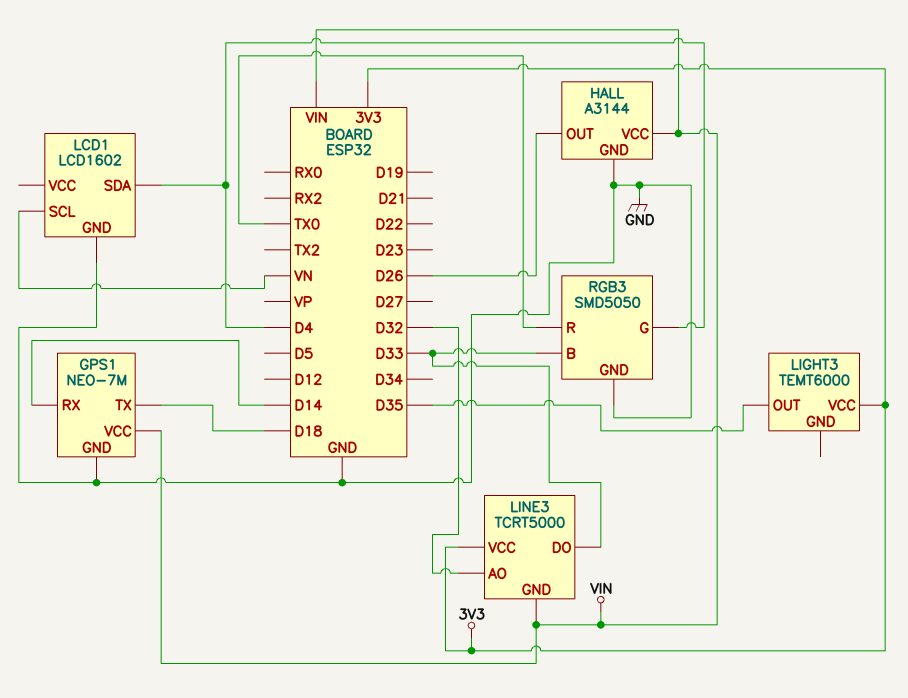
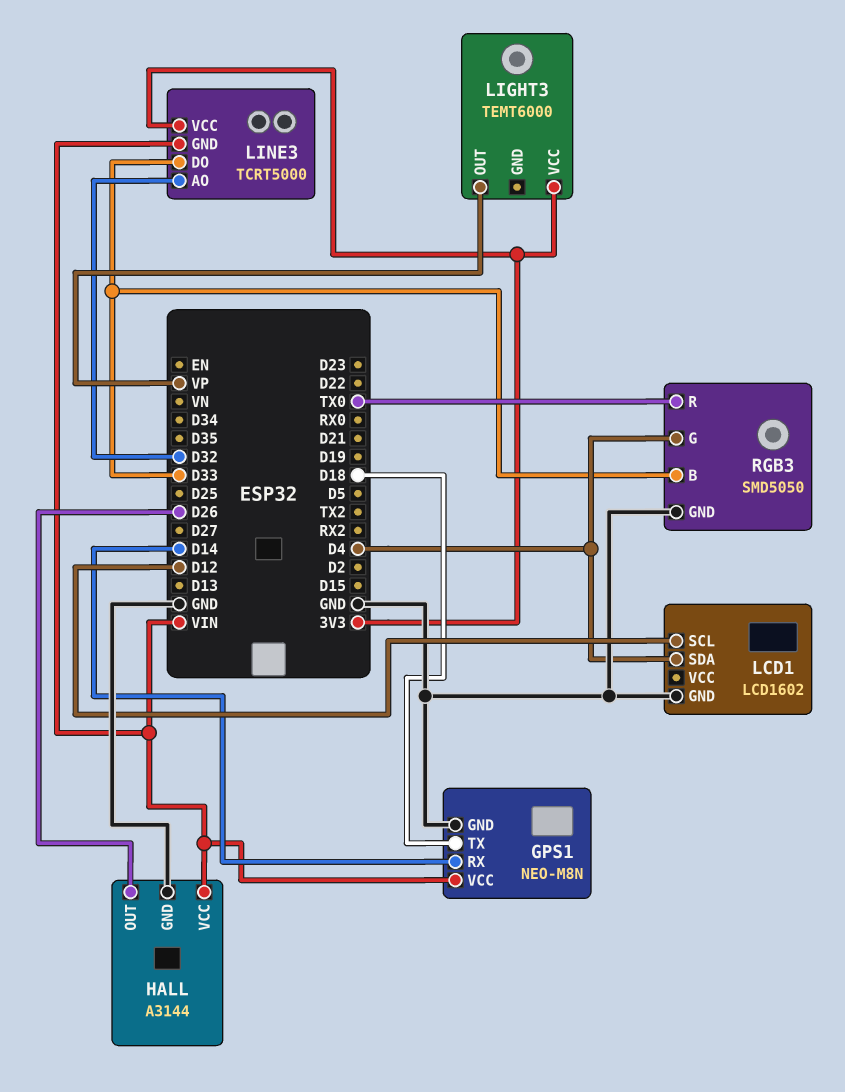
GPS1: NEO-7M -> NEO-M8N
LCD1 pin SCL: VN -> D12
LIGHT3 pin OUT: D35 -> VP

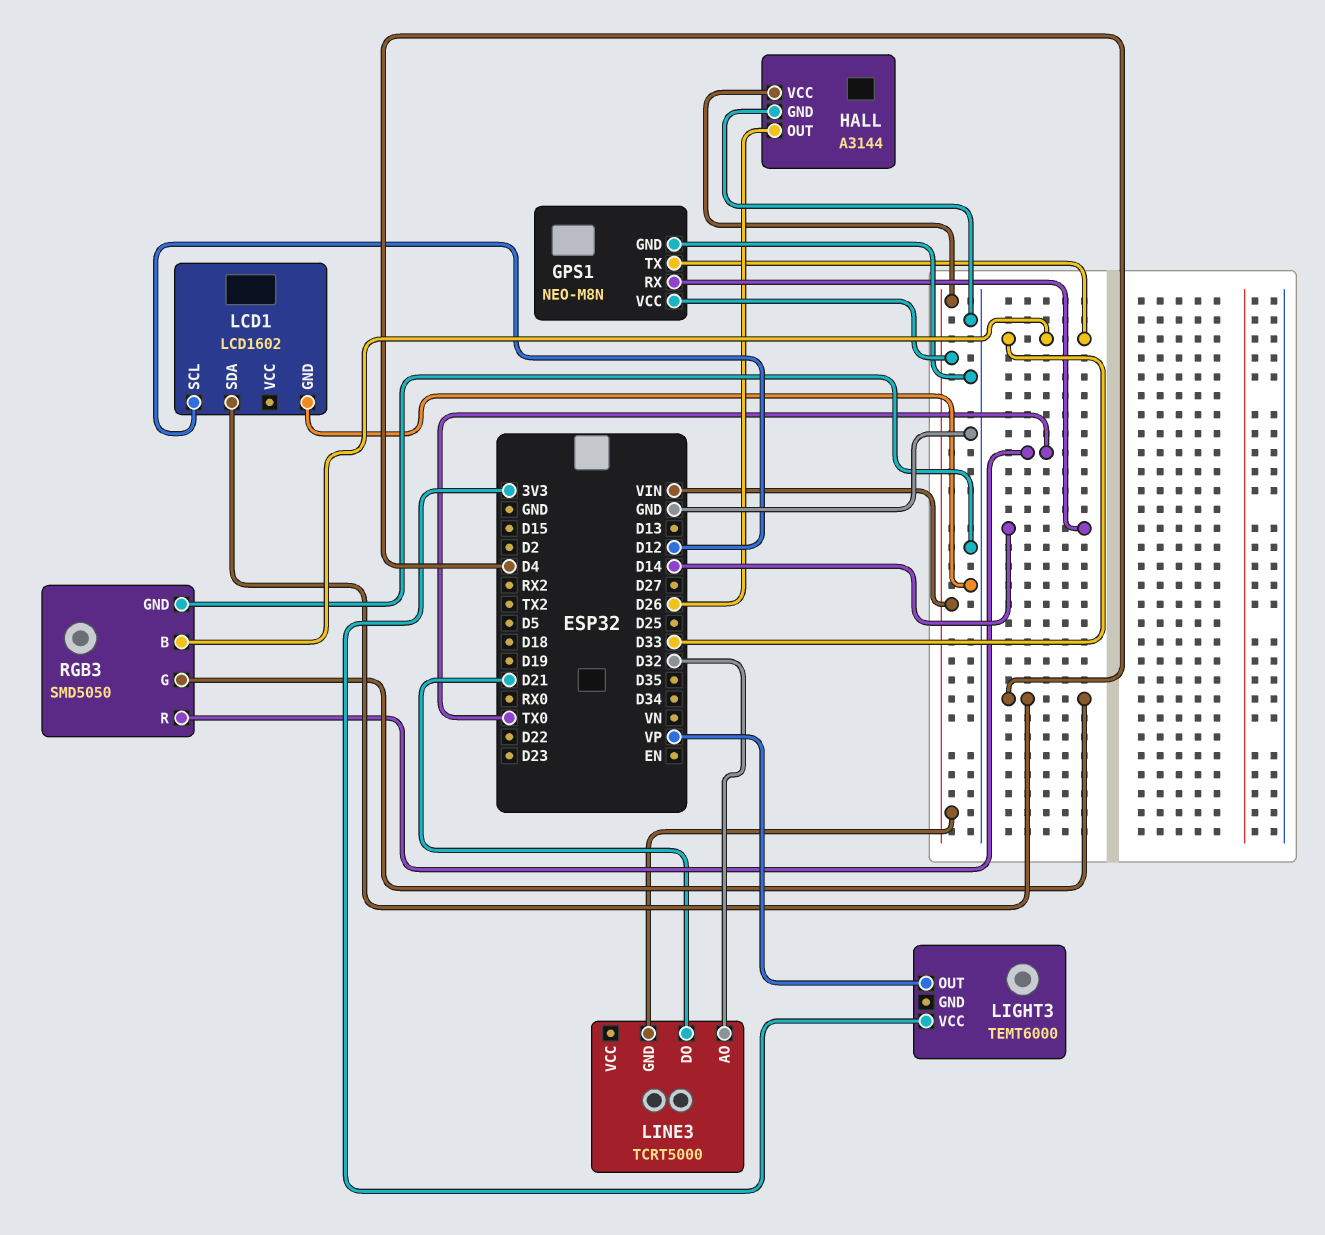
GPS1 pin TX: D18 -> D33
LINE3 pin DO: D33 -> D21
LINE3 pin VCC: 3V3 -> none

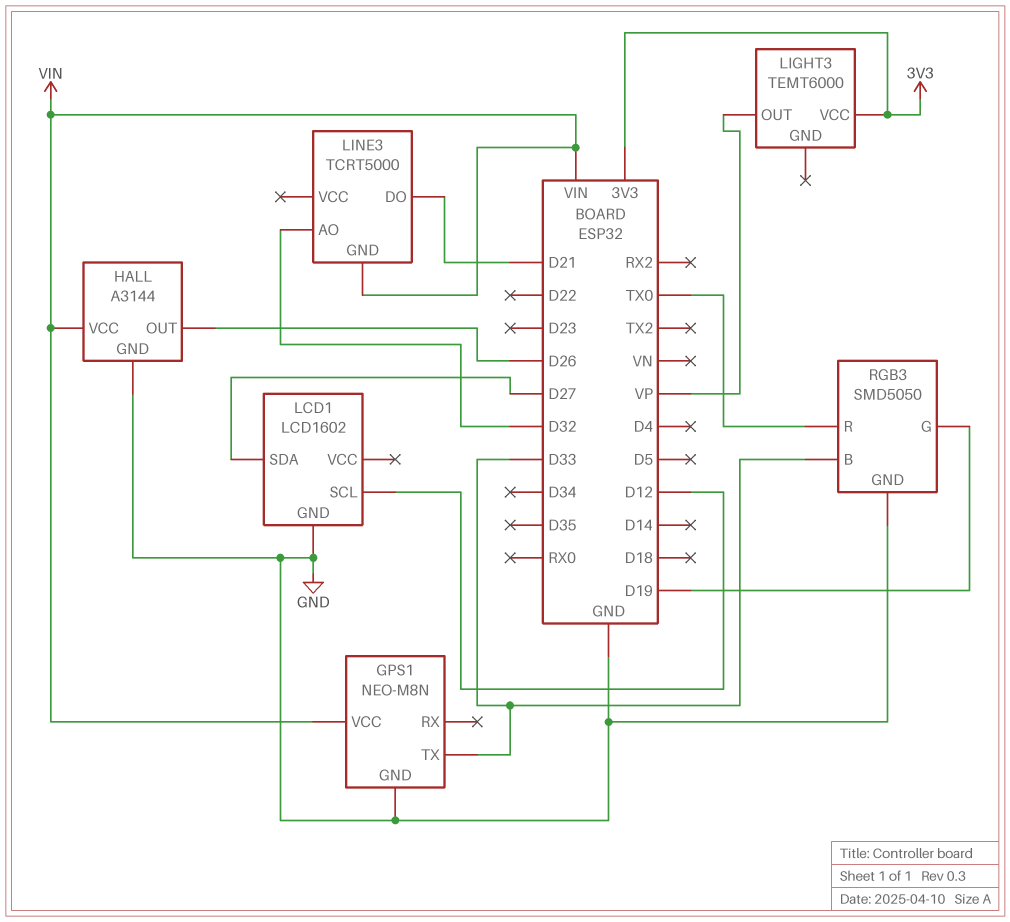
GPS1 pin RX: D14 -> none
LCD1 pin SDA: D4 -> D27
RGB3 pin G: D4 -> D19

